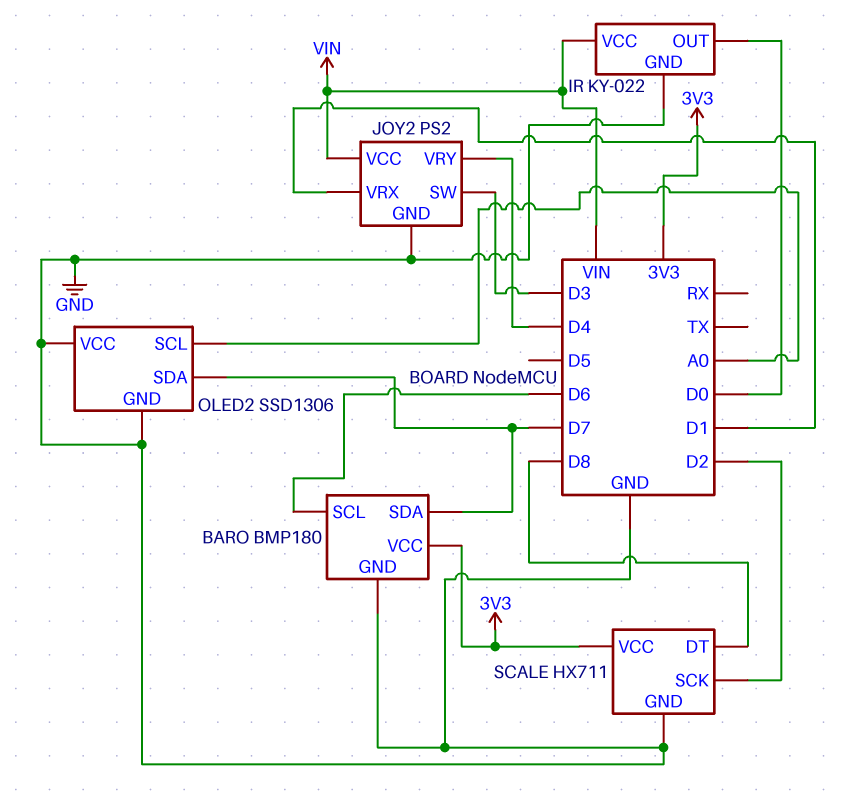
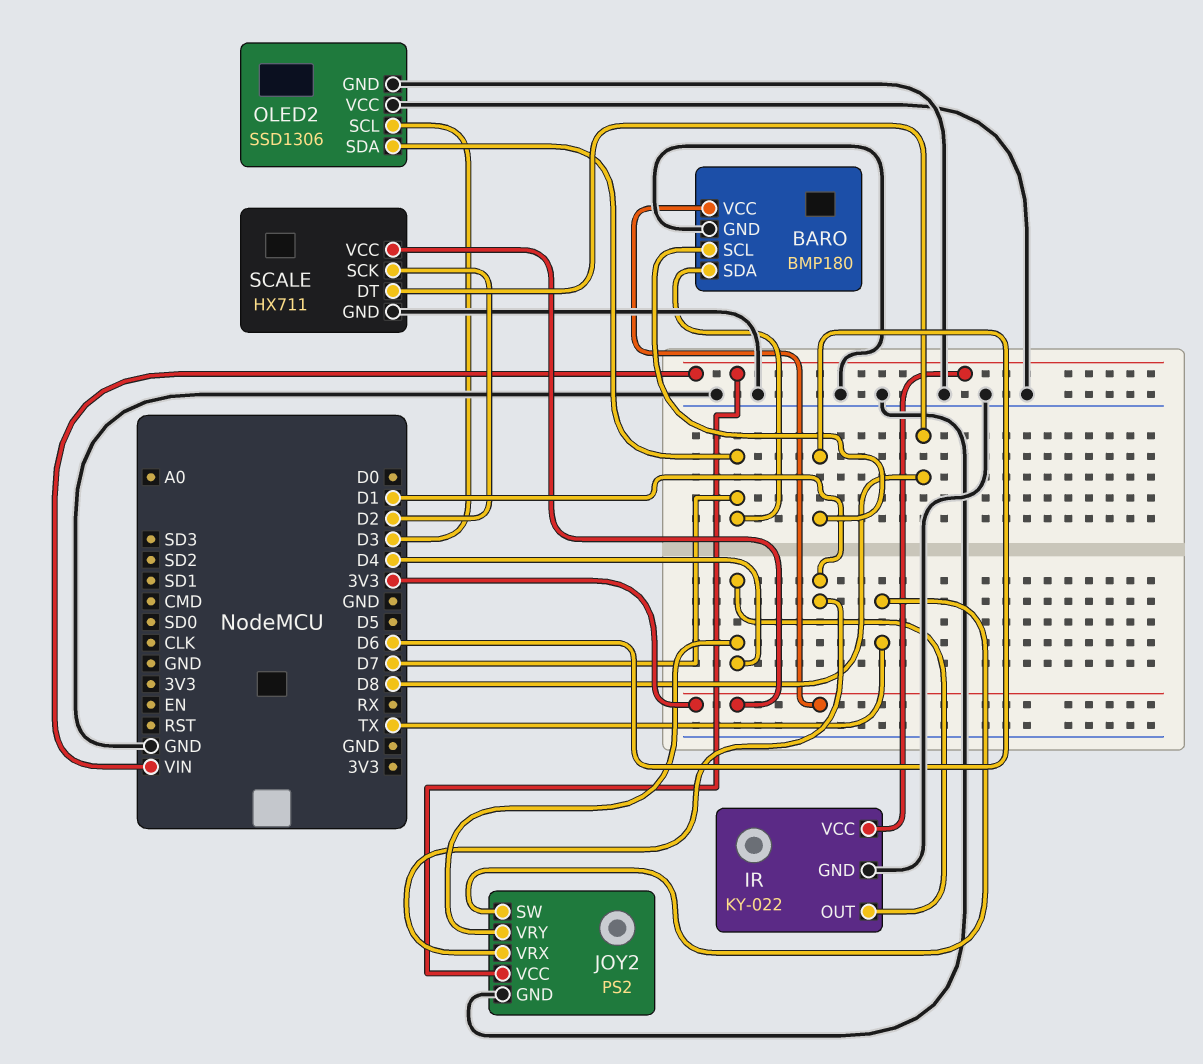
IR pin OUT: D0 -> D4
JOY2 pin SW: D3 -> TX
OLED2 pin SCL: A0 -> D3

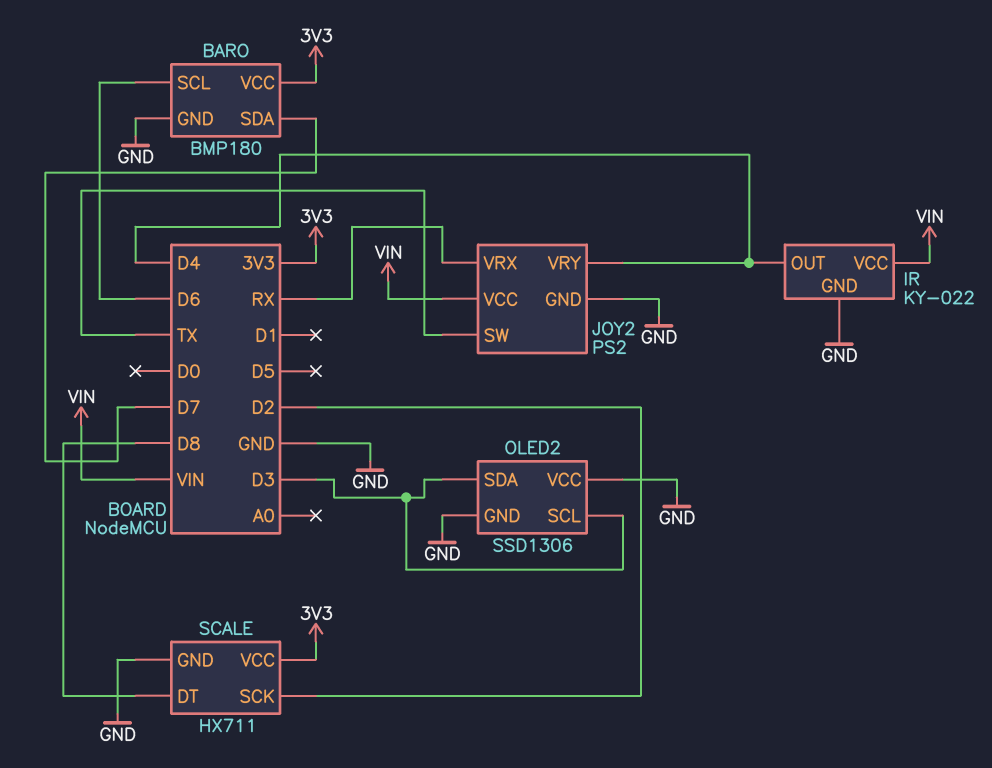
JOY2 pin VRX: D1 -> RX
OLED2 pin SDA: D7 -> D3

